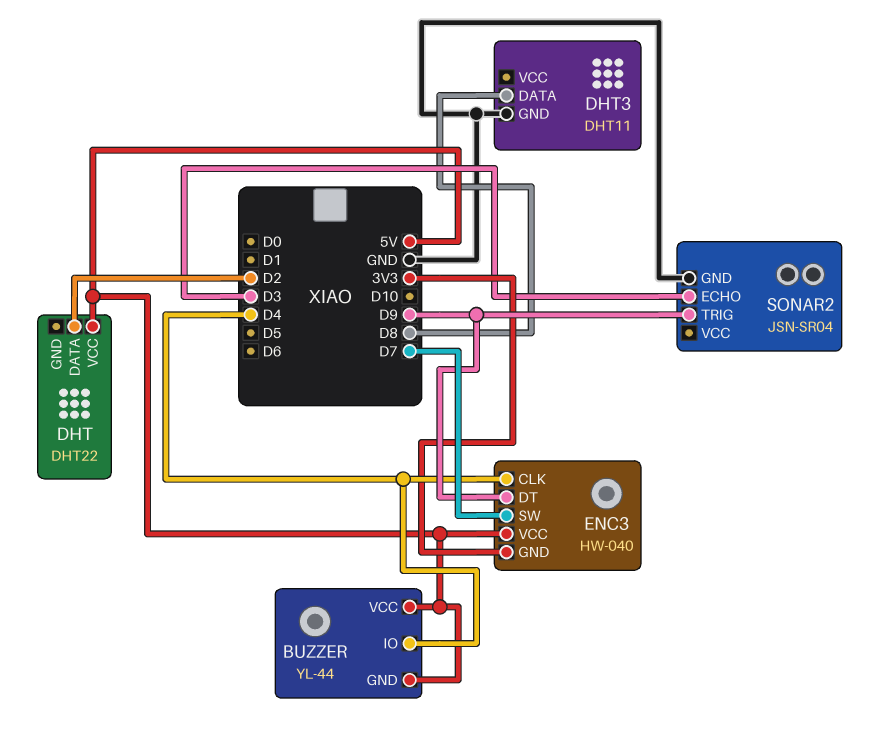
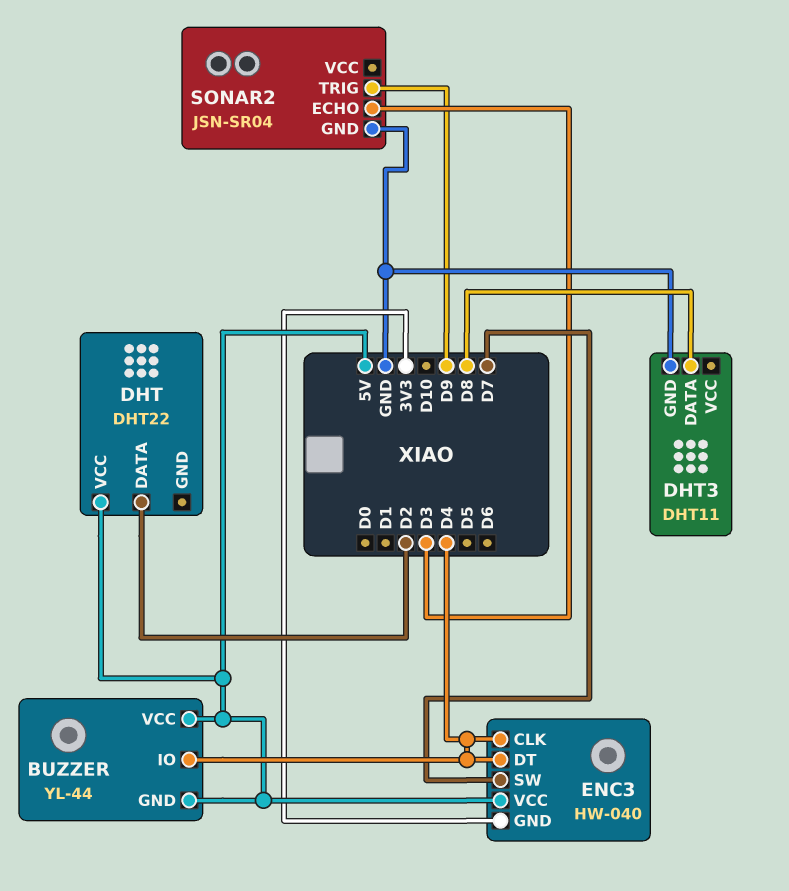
ENC3 pin DT: D9 -> D4

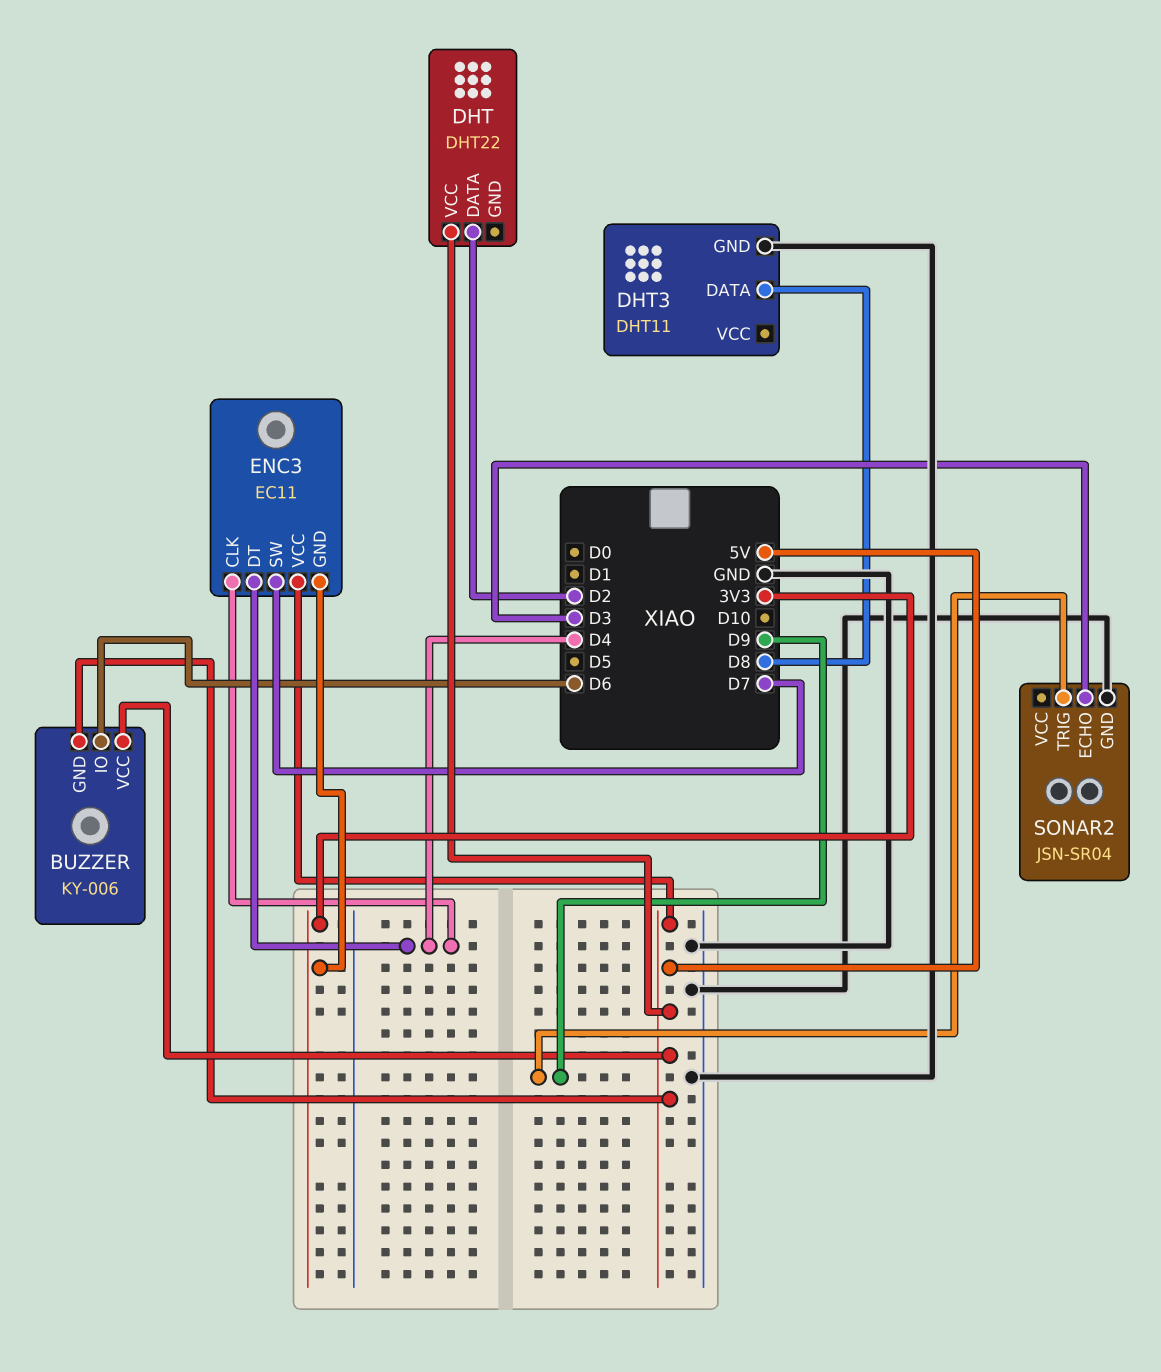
BUZZER: YL-44 -> KY-006
BUZZER pin IO: D4 -> D6
ENC3: HW-040 -> EC11

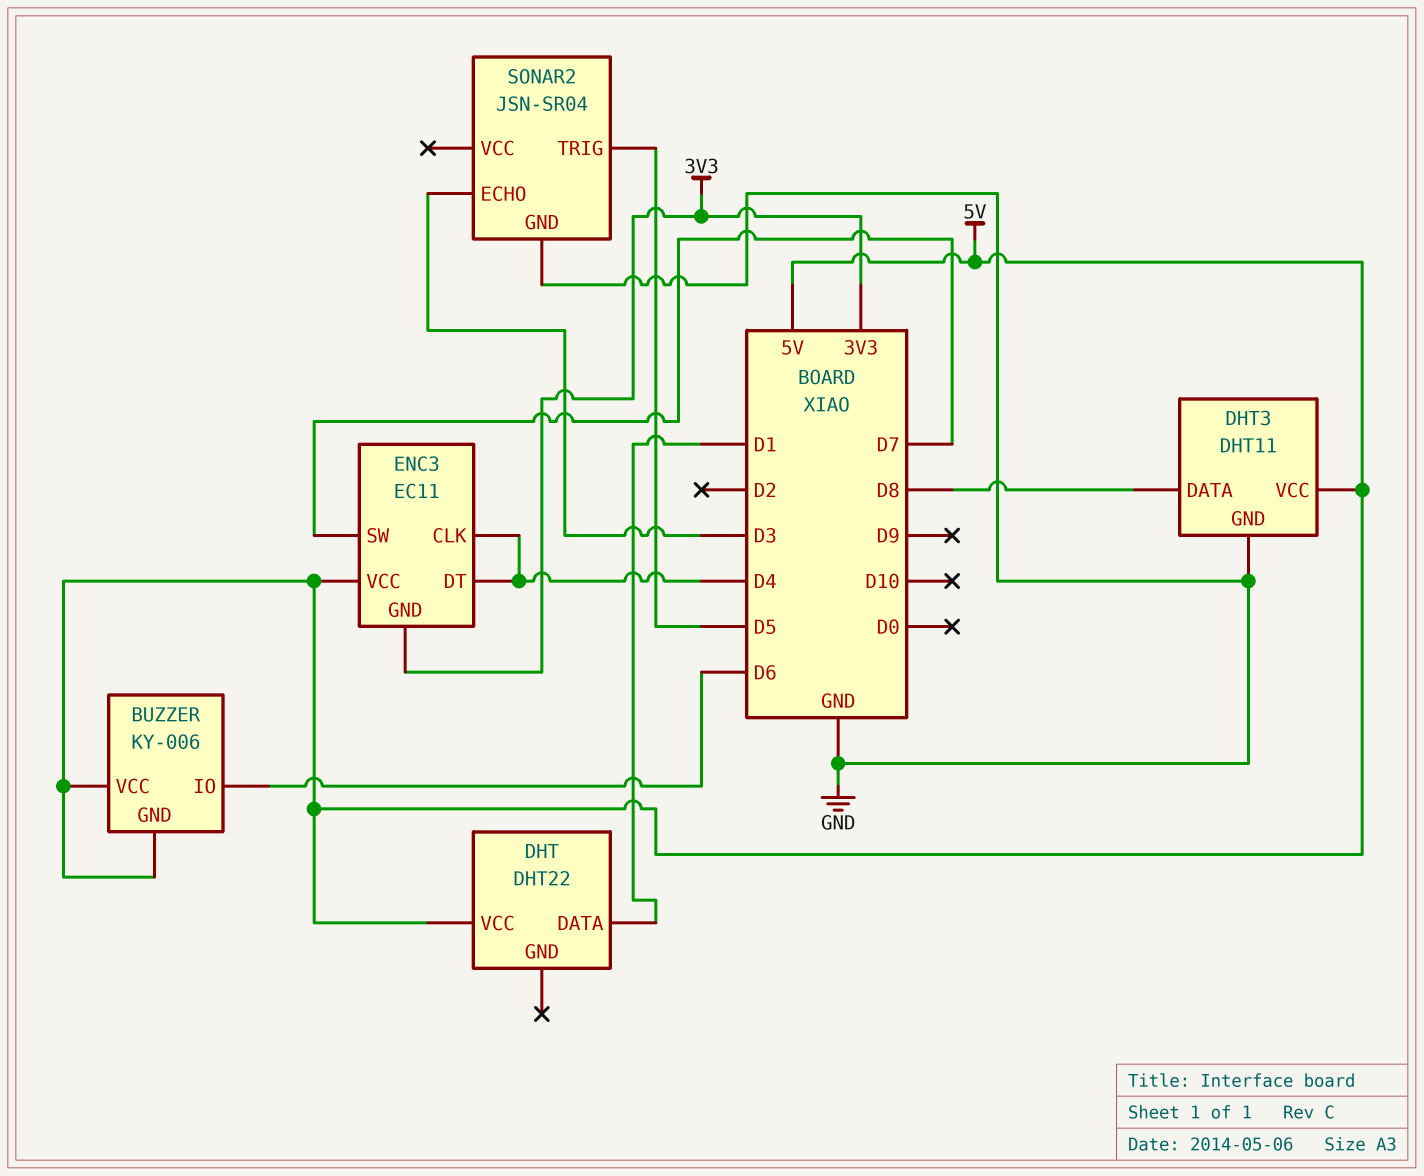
DHT pin DATA: D2 -> D1
DHT3 pin VCC: none -> 5V
SONAR2 pin TRIG: D9 -> D5

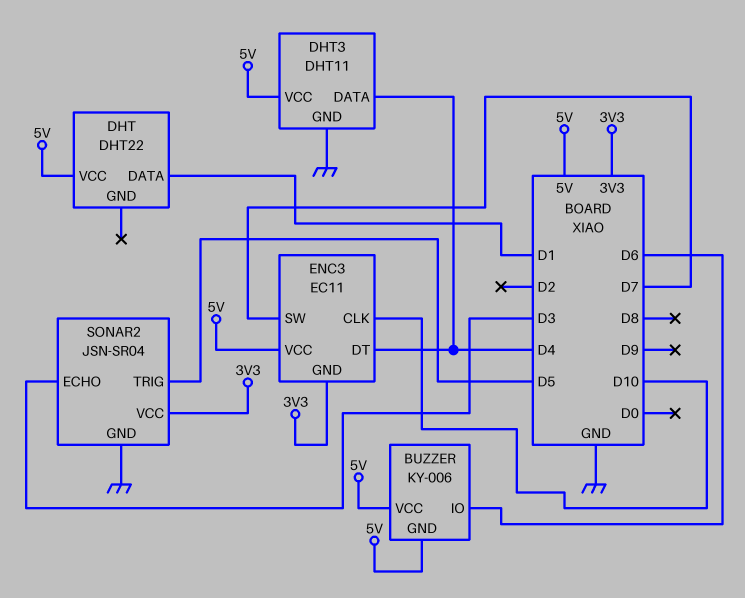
DHT3 pin DATA: D8 -> D4
ENC3 pin CLK: D4 -> D10
SONAR2 pin VCC: none -> 3V3

